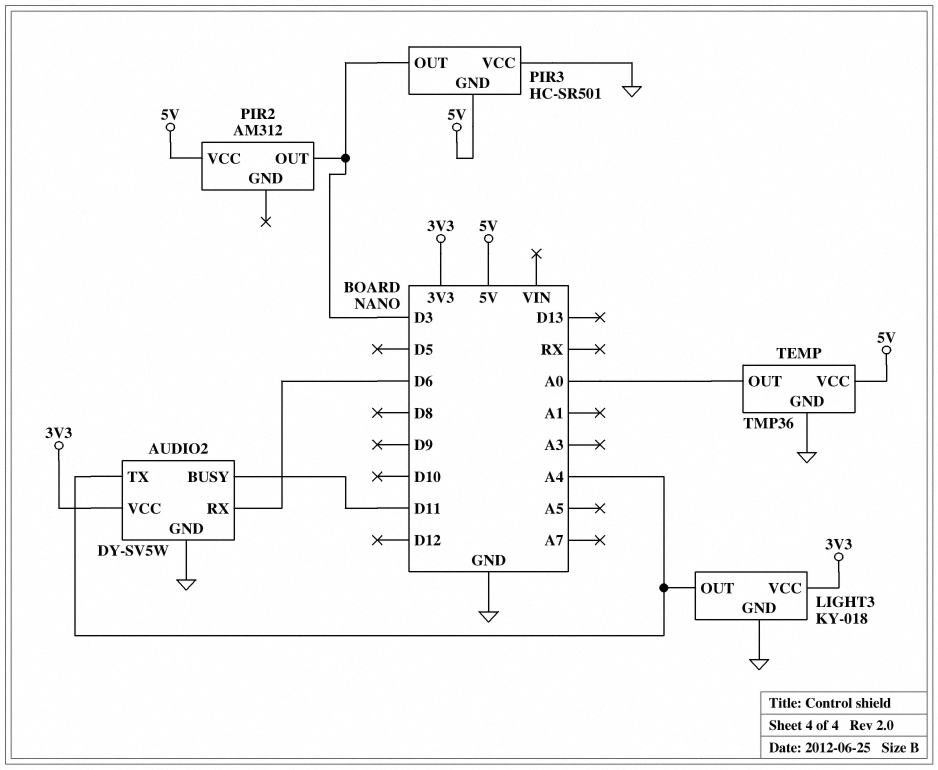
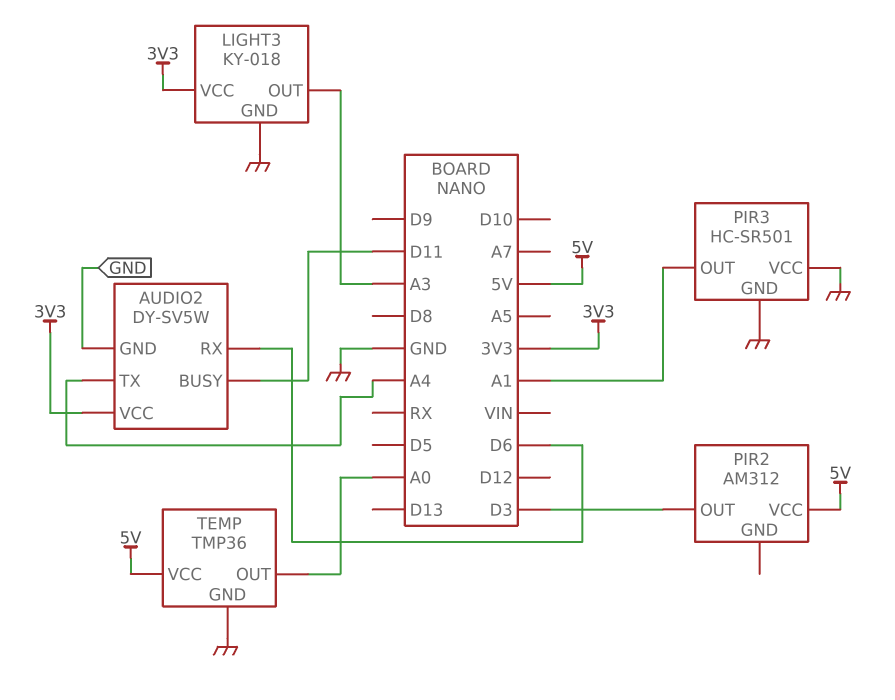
LIGHT3 pin OUT: A4 -> A3
PIR3 pin GND: 5V -> GND
PIR3 pin OUT: D3 -> A1

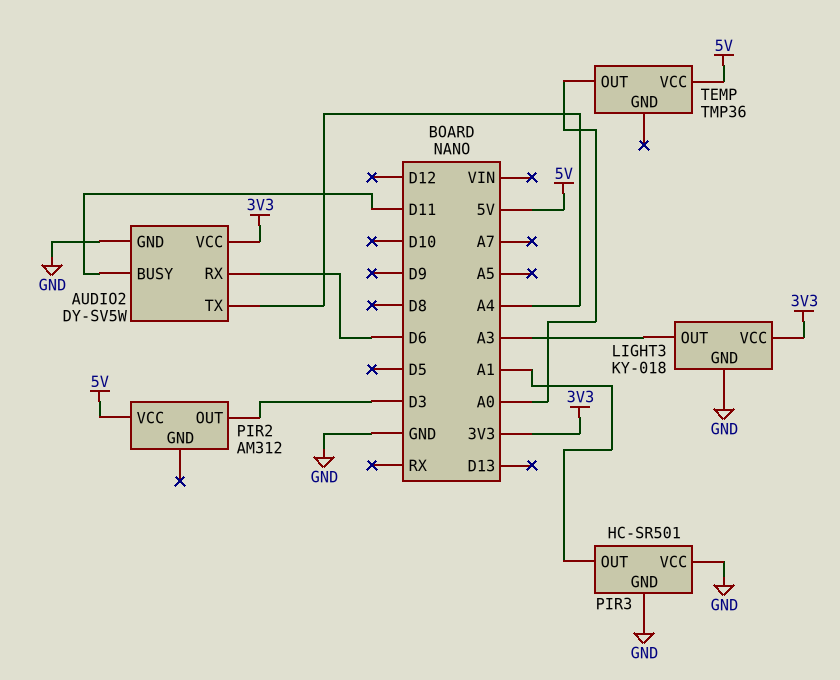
TEMP pin GND: GND -> none

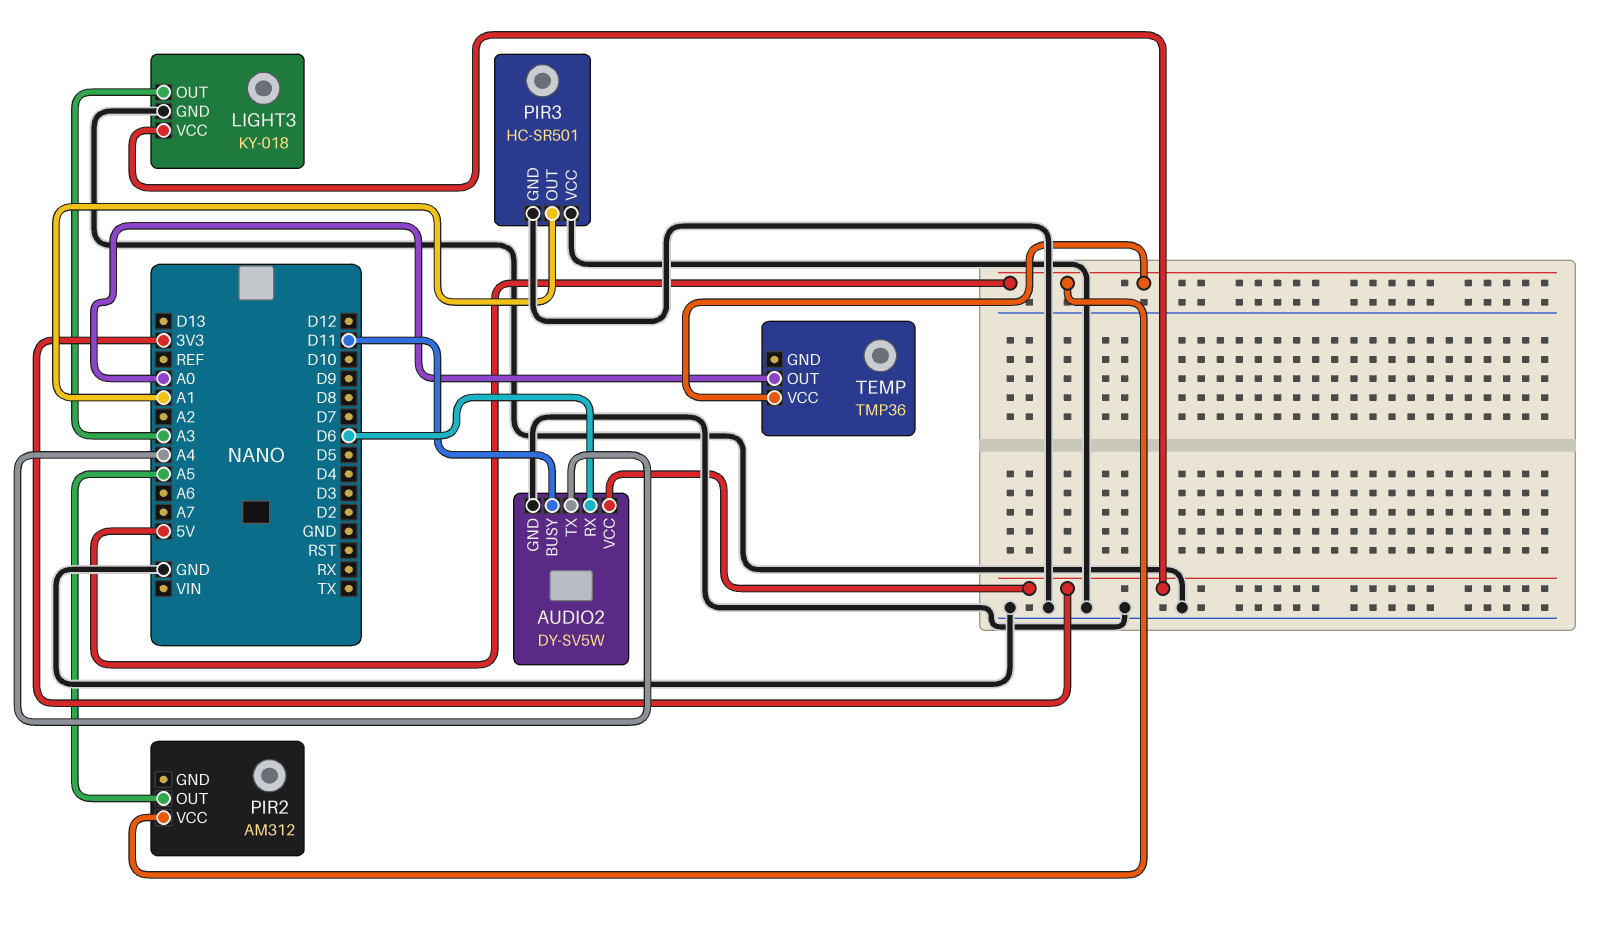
PIR2 pin OUT: D3 -> A5

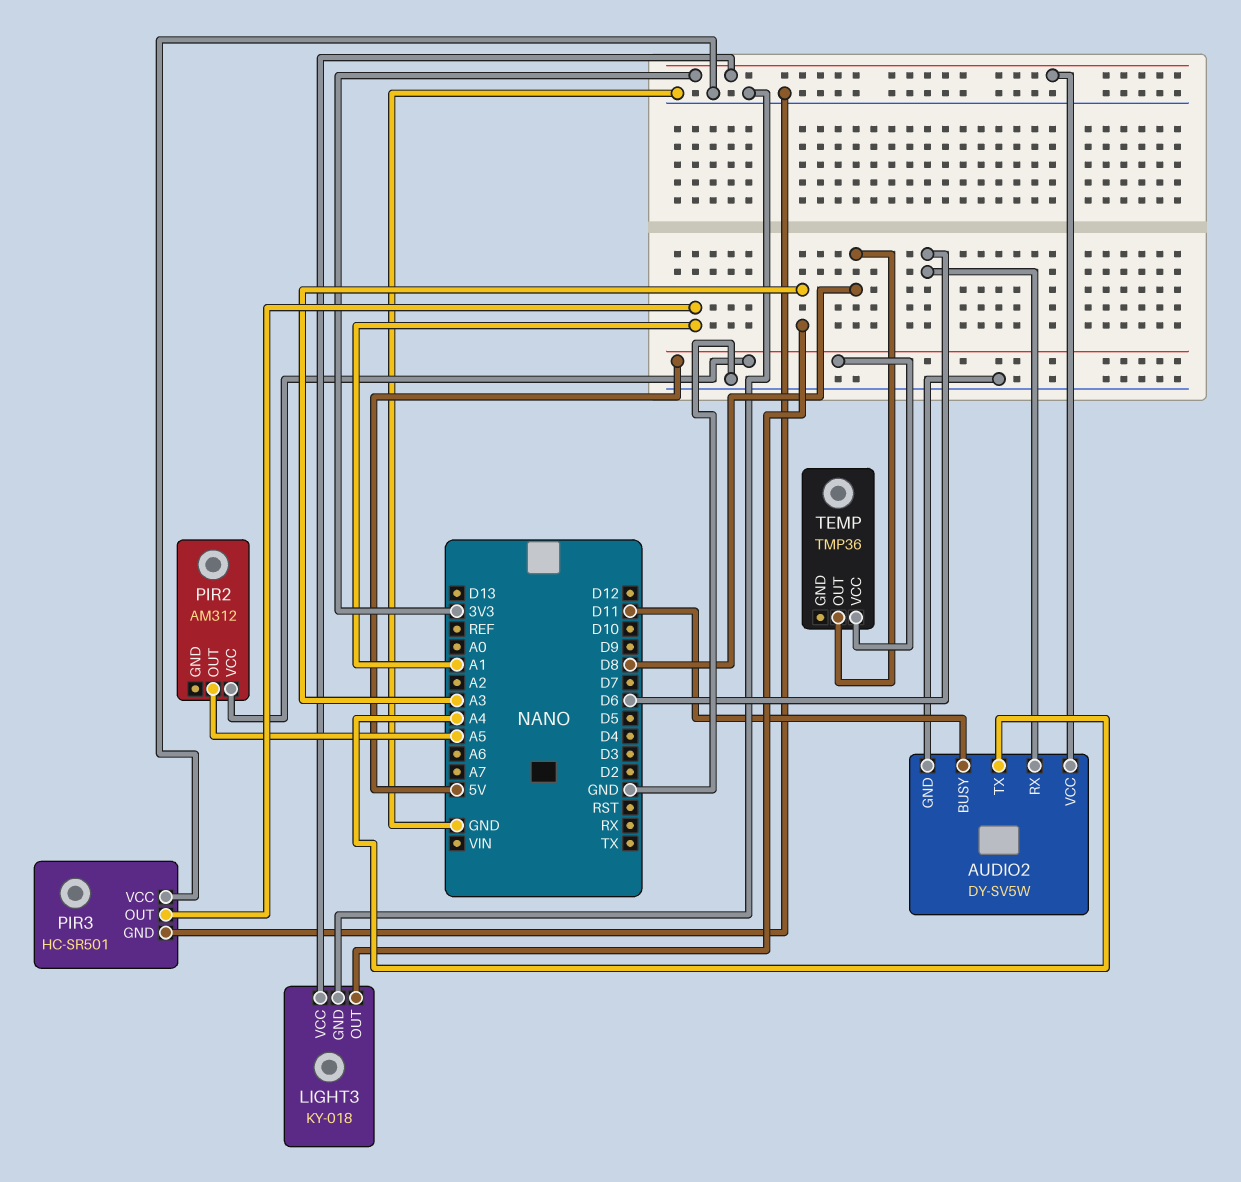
TEMP pin OUT: A0 -> D8

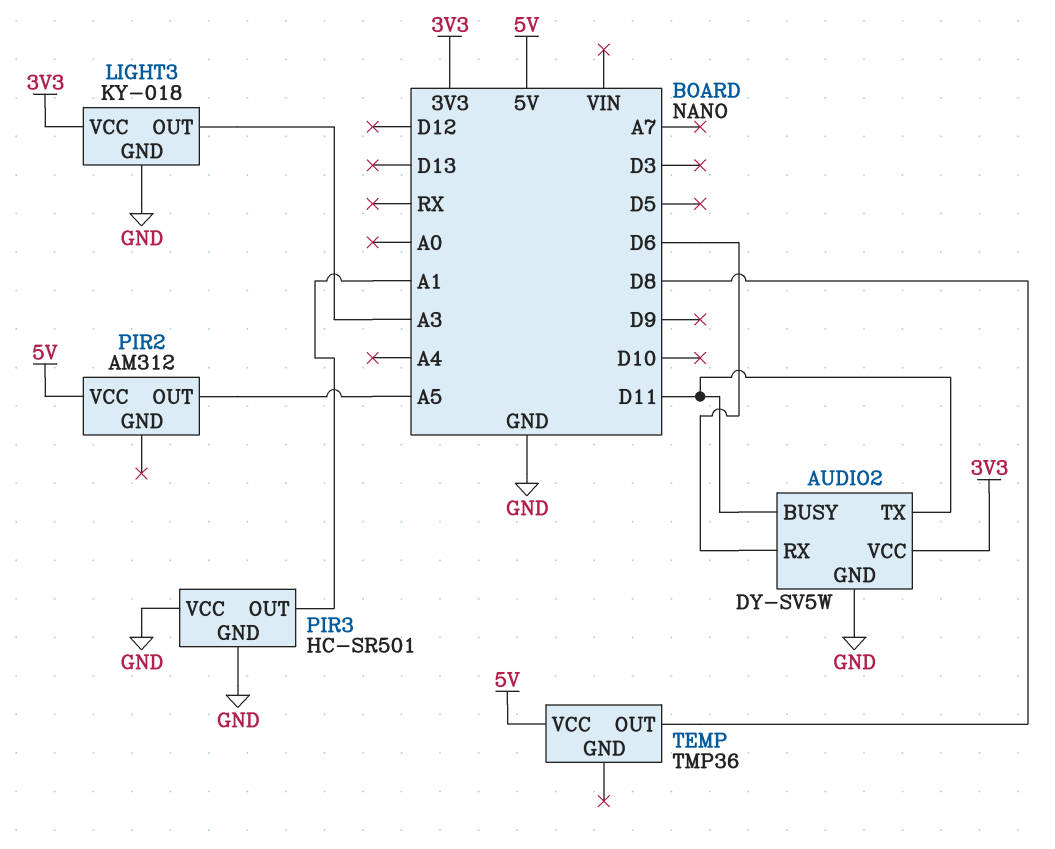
AUDIO2 pin TX: A4 -> D11

